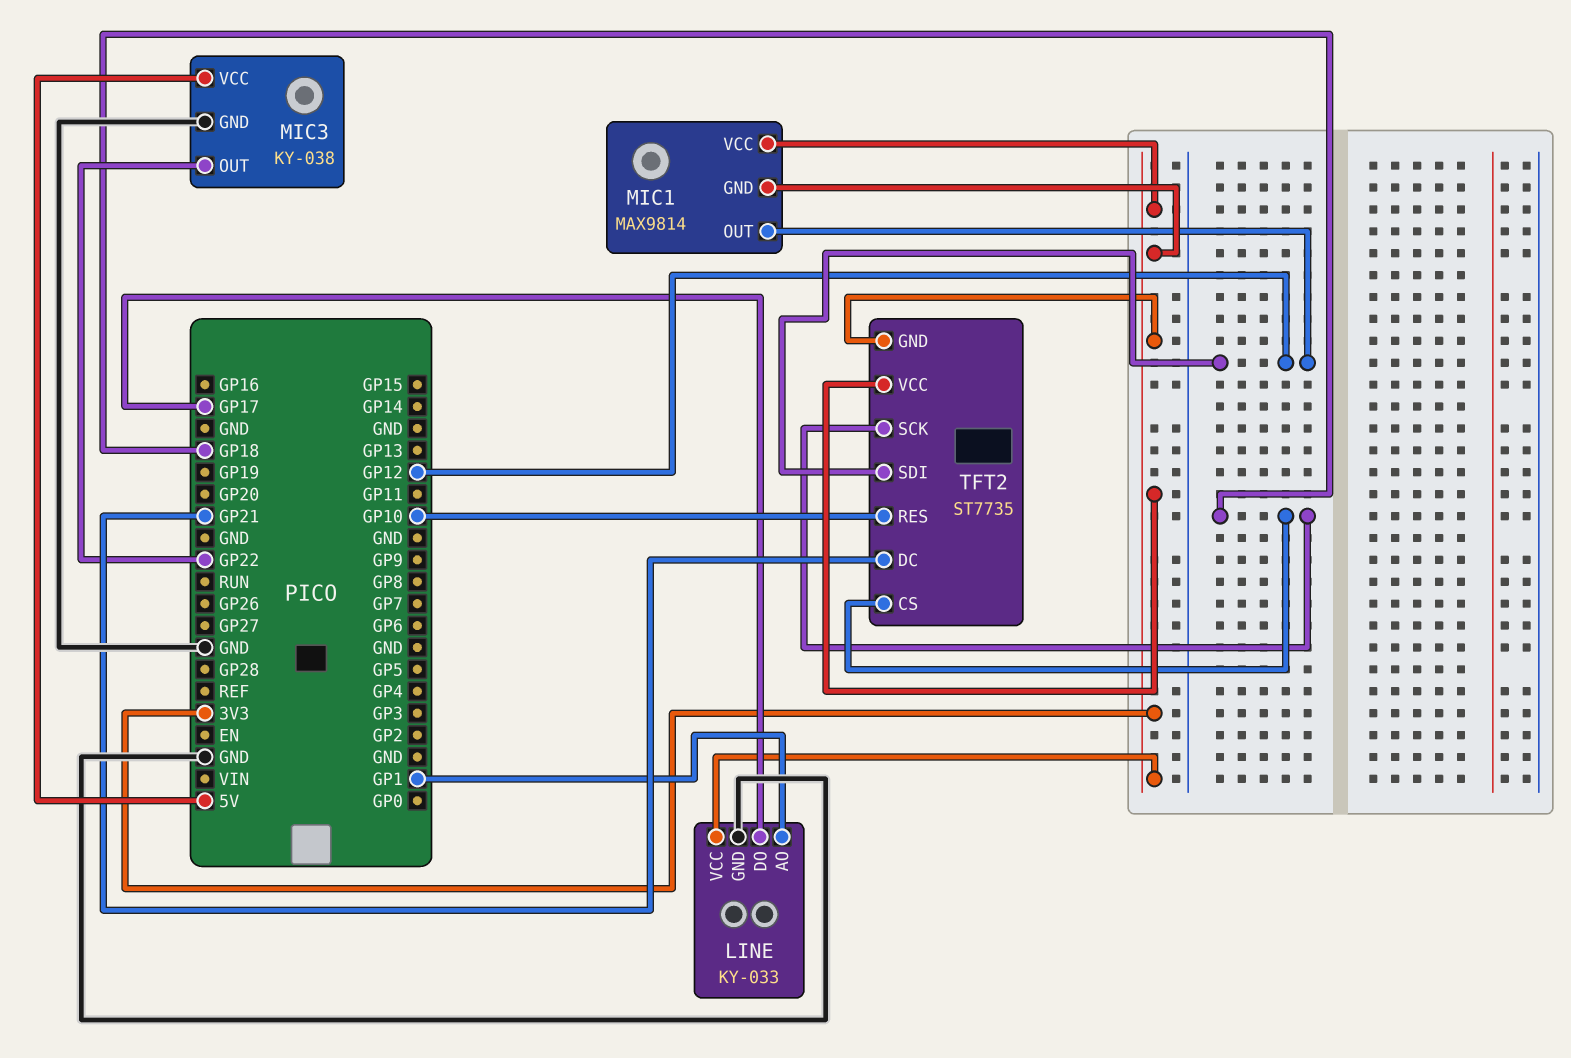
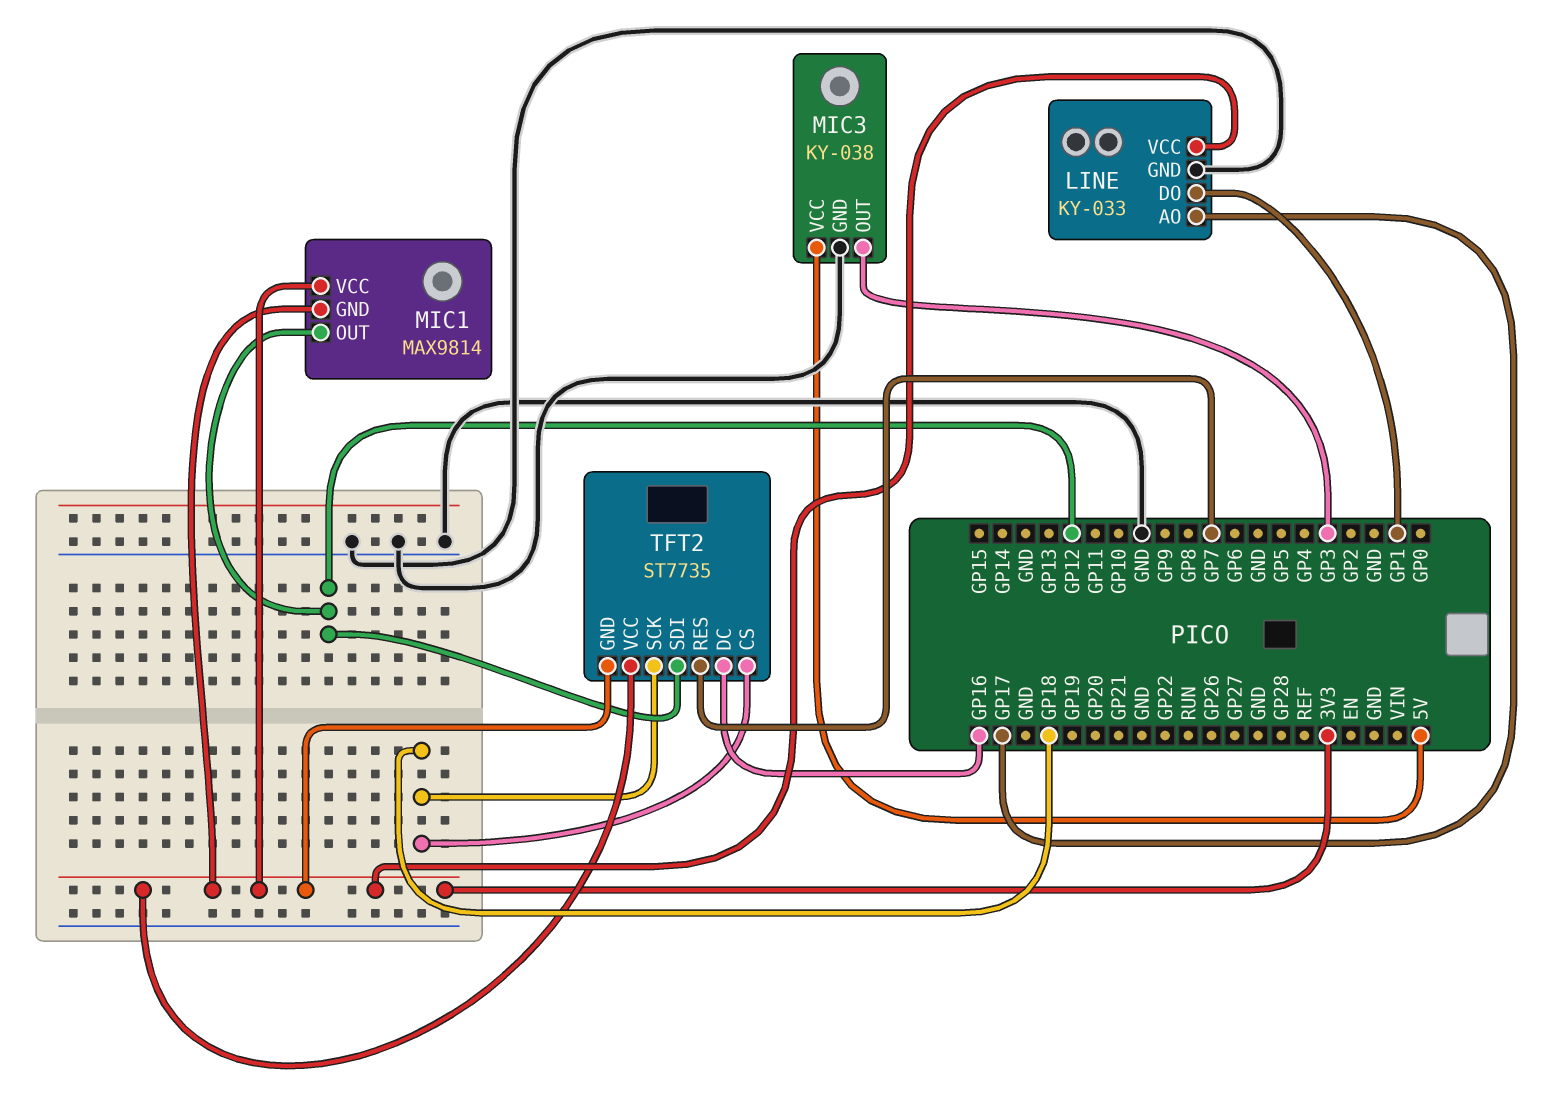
LINE pin AO: GP1 -> GP17
LINE pin DO: GP17 -> GP1
MIC3 pin OUT: GP22 -> GP3
TFT2 pin DC: GP21 -> GP16
TFT2 pin RES: GP10 -> GP7

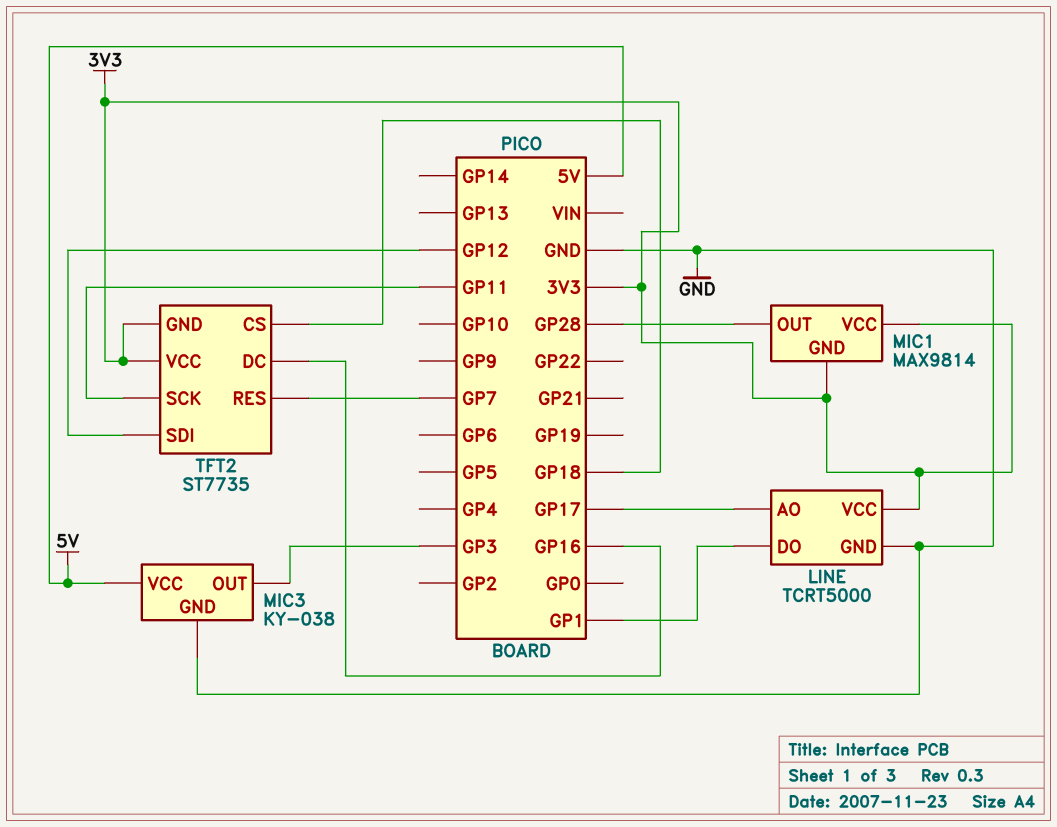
LINE: KY-033 -> TCRT5000
MIC1 pin OUT: GP12 -> GP28
TFT2 pin SCK: GP18 -> GP11

